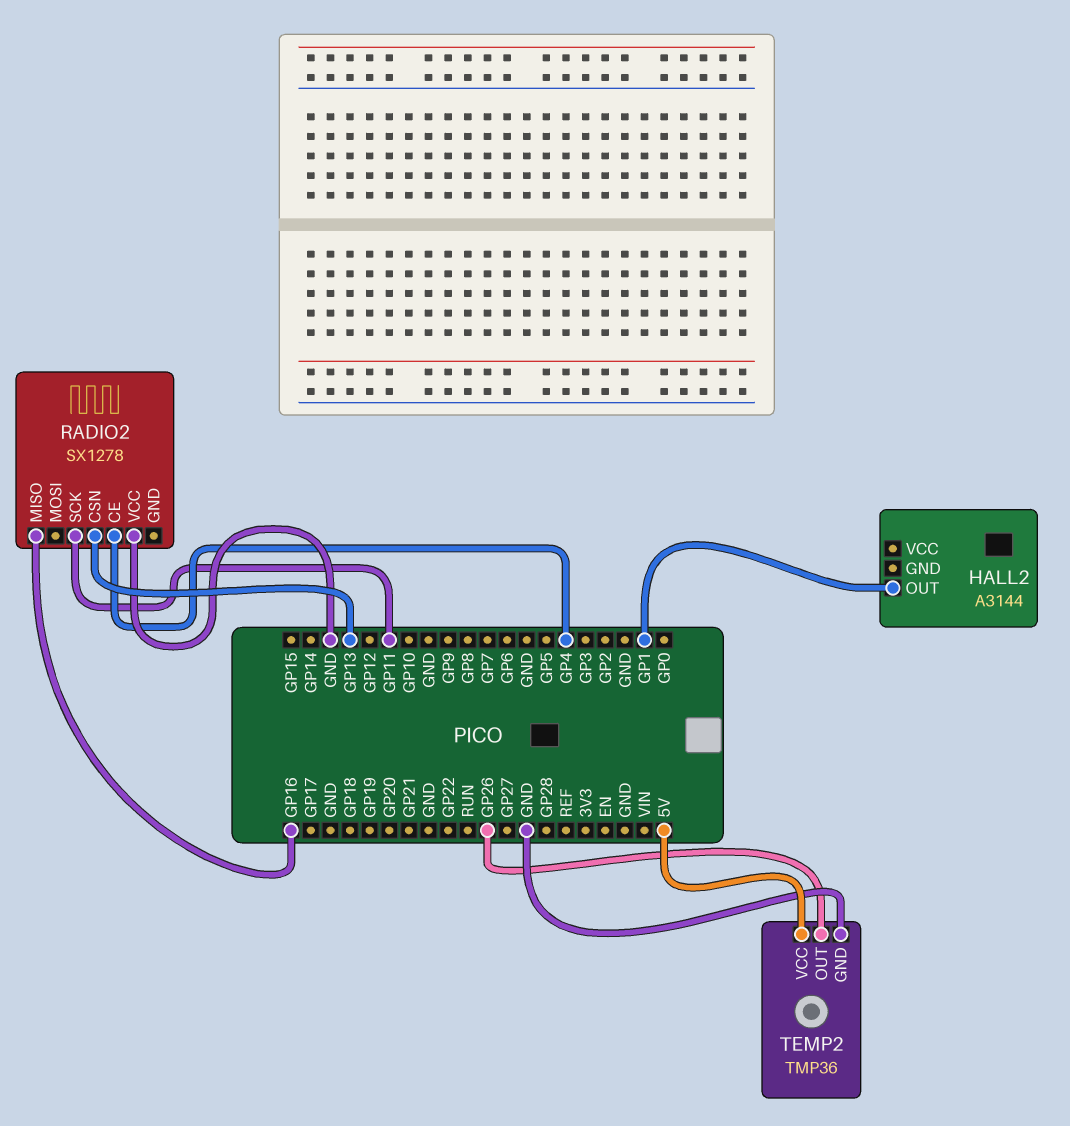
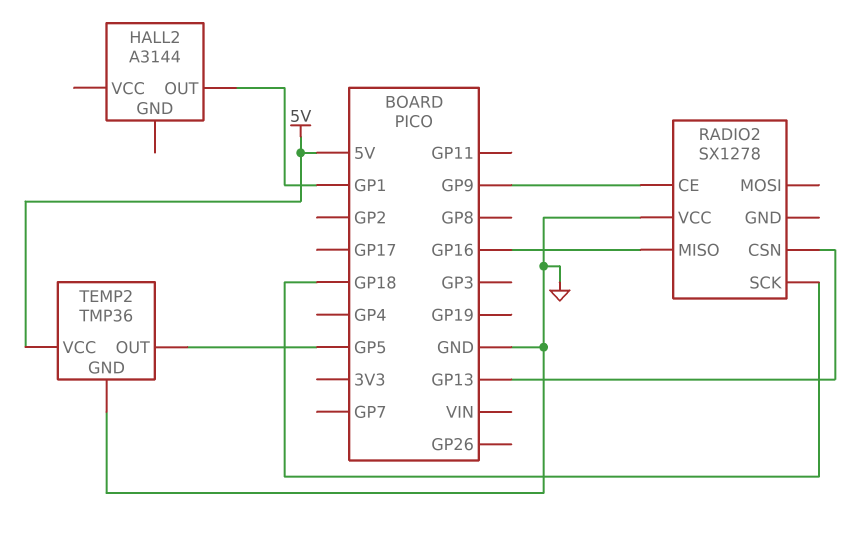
RADIO2 pin CE: GP4 -> GP9
RADIO2 pin SCK: GP11 -> GP18
TEMP2 pin OUT: GP26 -> GP5

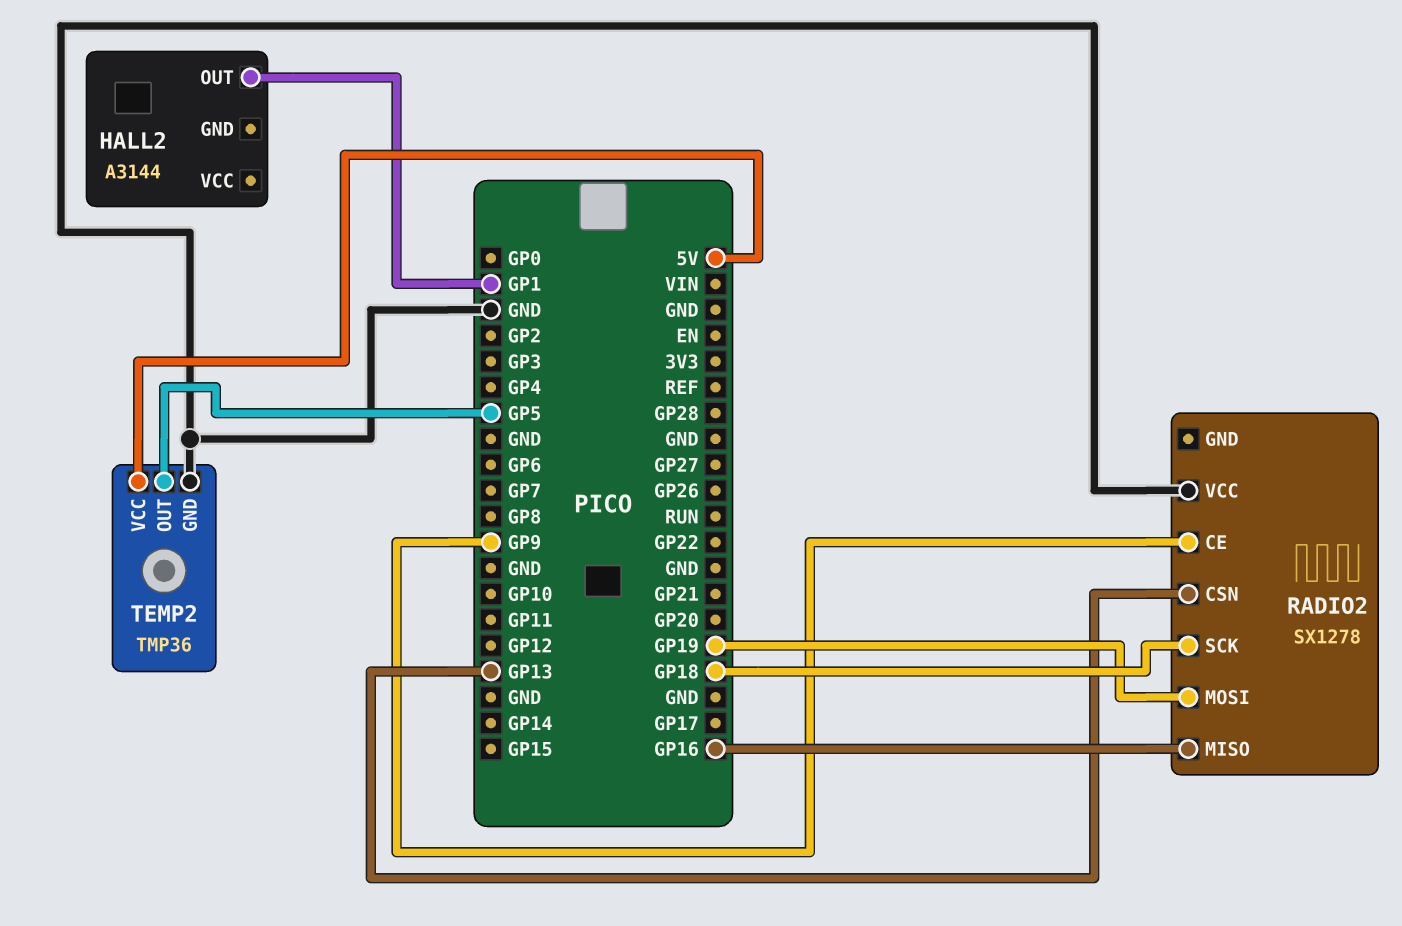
RADIO2 pin MOSI: none -> GP19

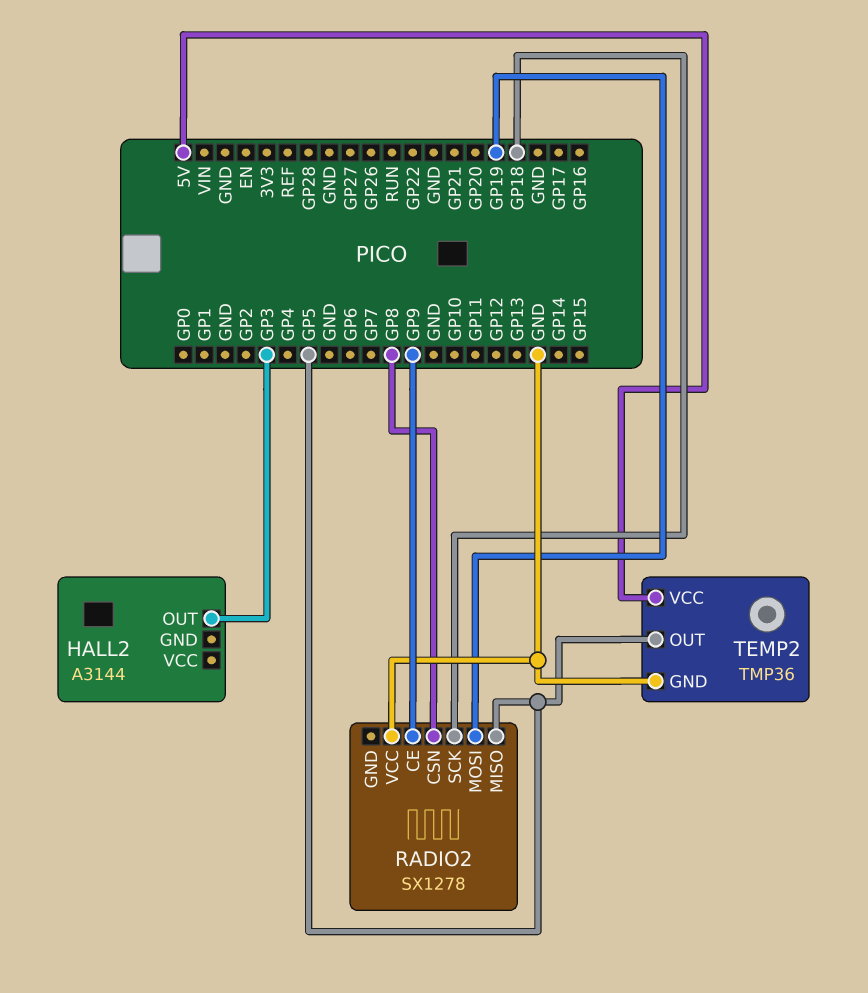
HALL2 pin OUT: GP1 -> GP3
RADIO2 pin CSN: GP13 -> GP8
RADIO2 pin MISO: GP16 -> GP5

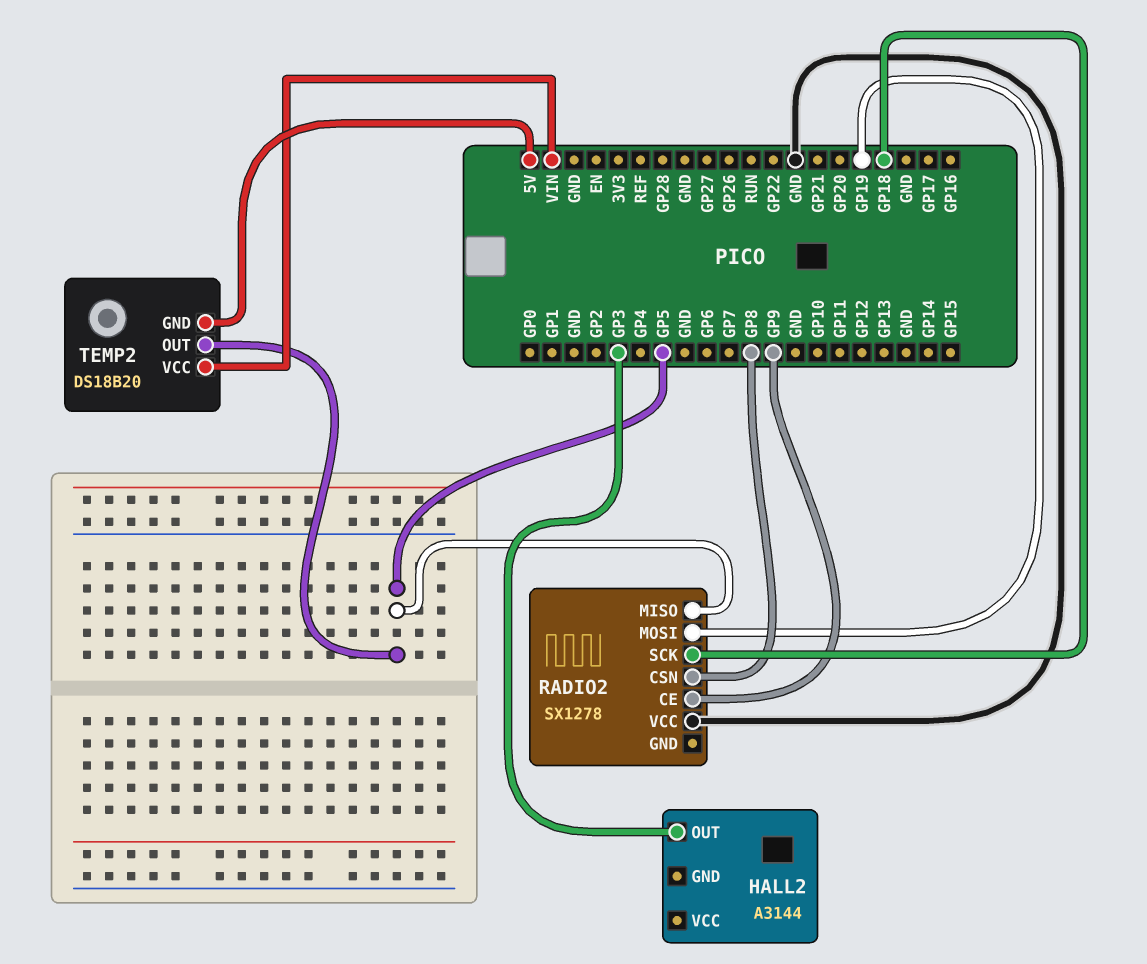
TEMP2: TMP36 -> DS18B20
TEMP2 pin GND: GND -> 5V
TEMP2 pin VCC: 5V -> VIN

